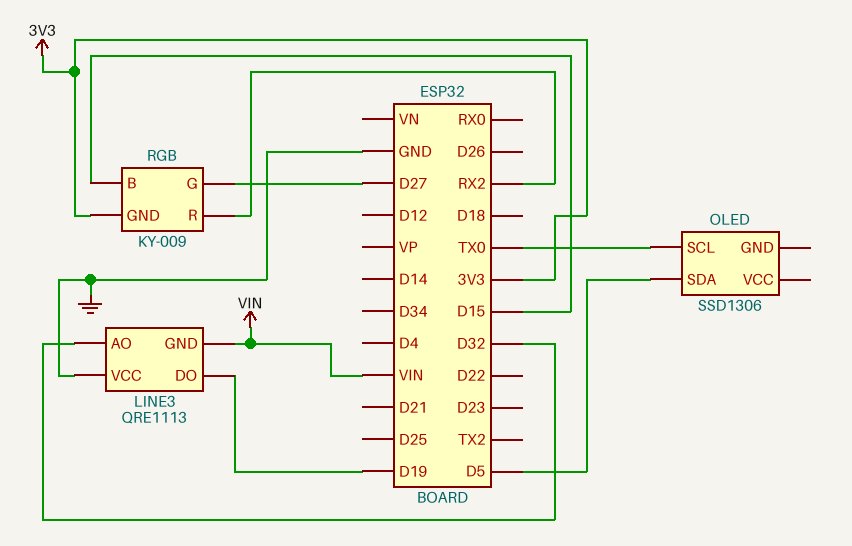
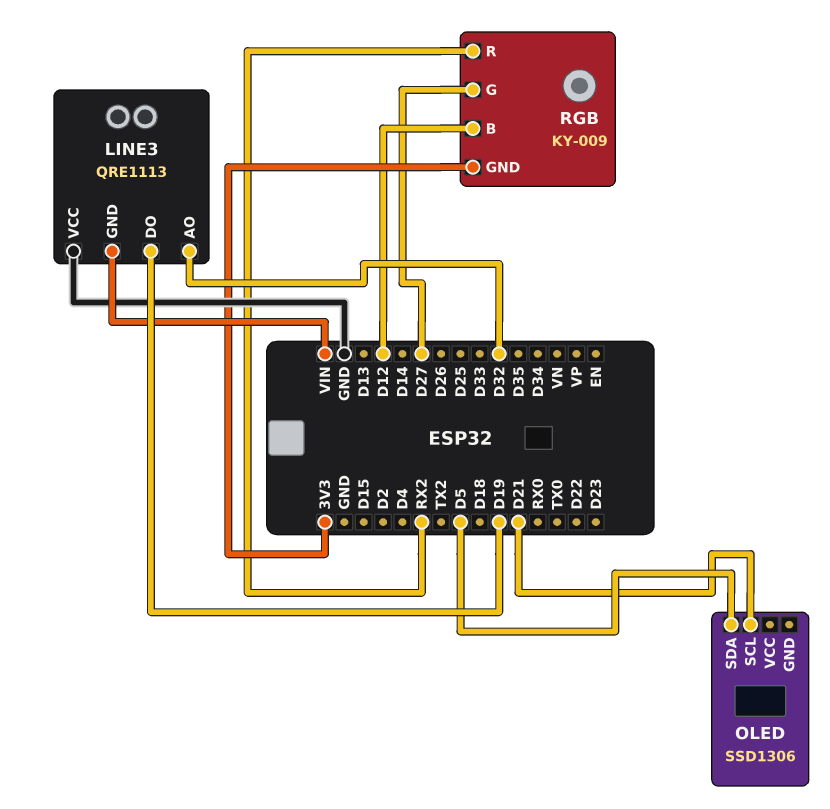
OLED pin SCL: TX0 -> D21
RGB pin B: D15 -> D12

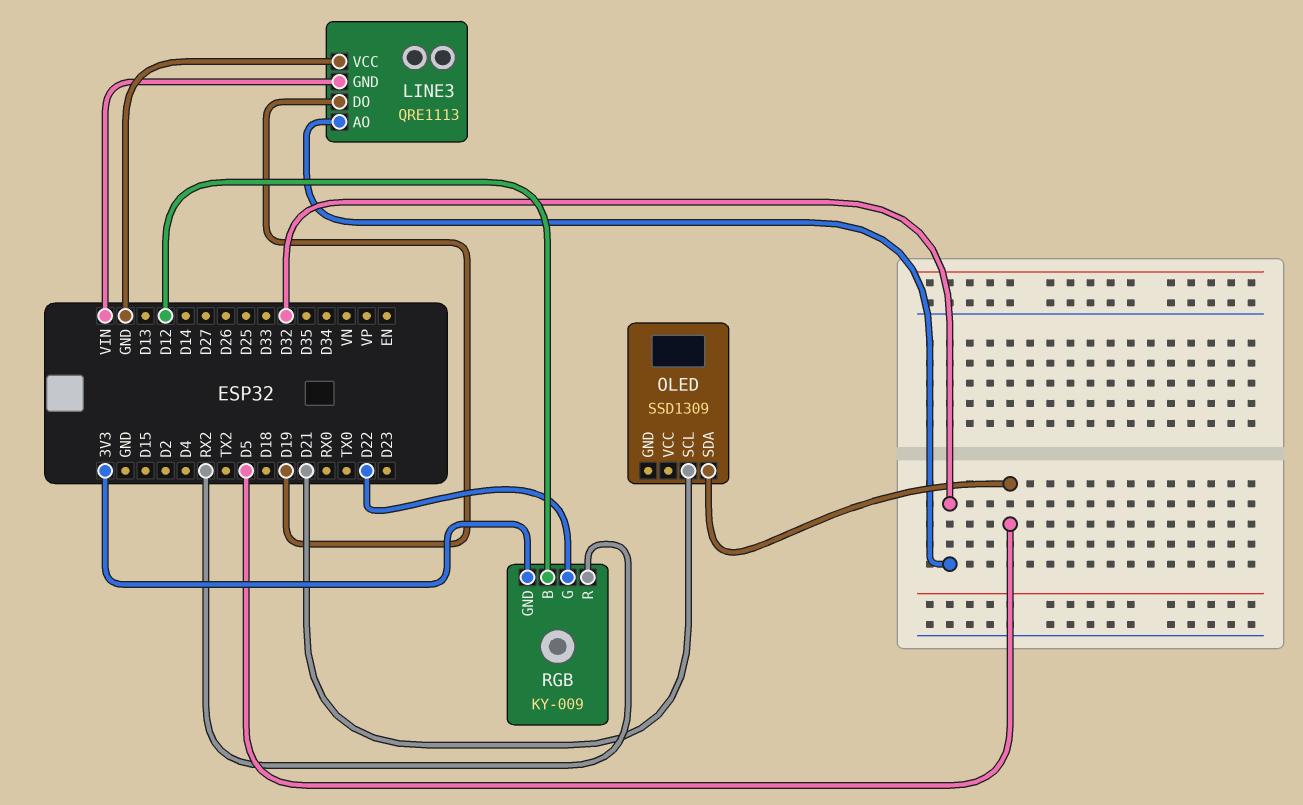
OLED: SSD1306 -> SSD1309
RGB pin G: D27 -> D22

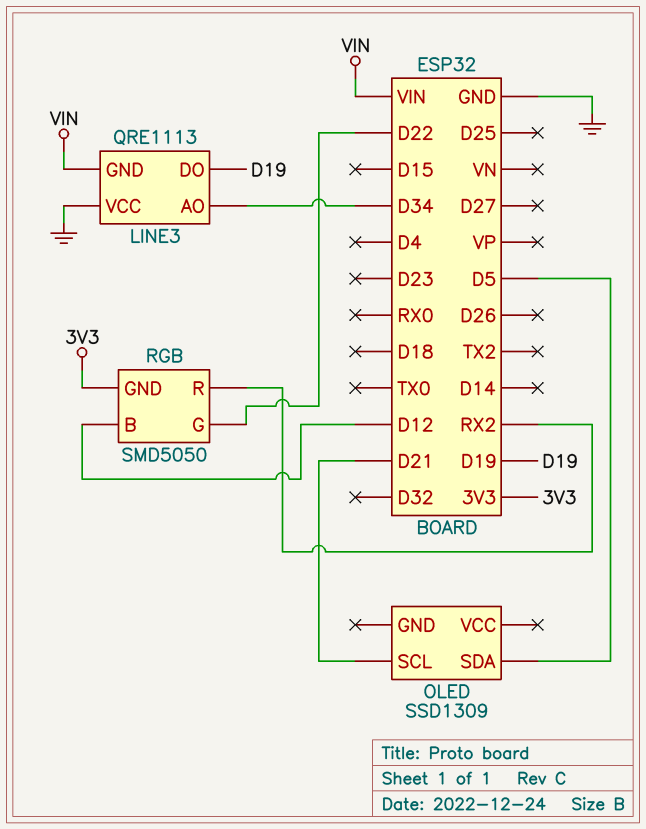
LINE3 pin AO: D32 -> D34
RGB: KY-009 -> SMD5050

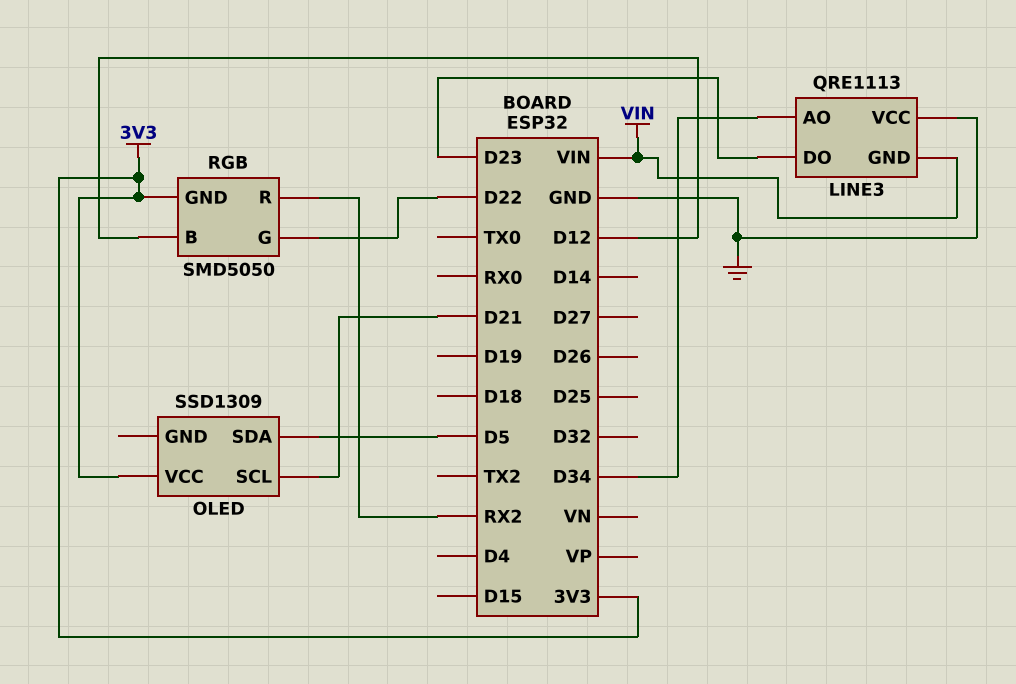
LINE3 pin DO: D19 -> D23
OLED pin VCC: none -> 3V3

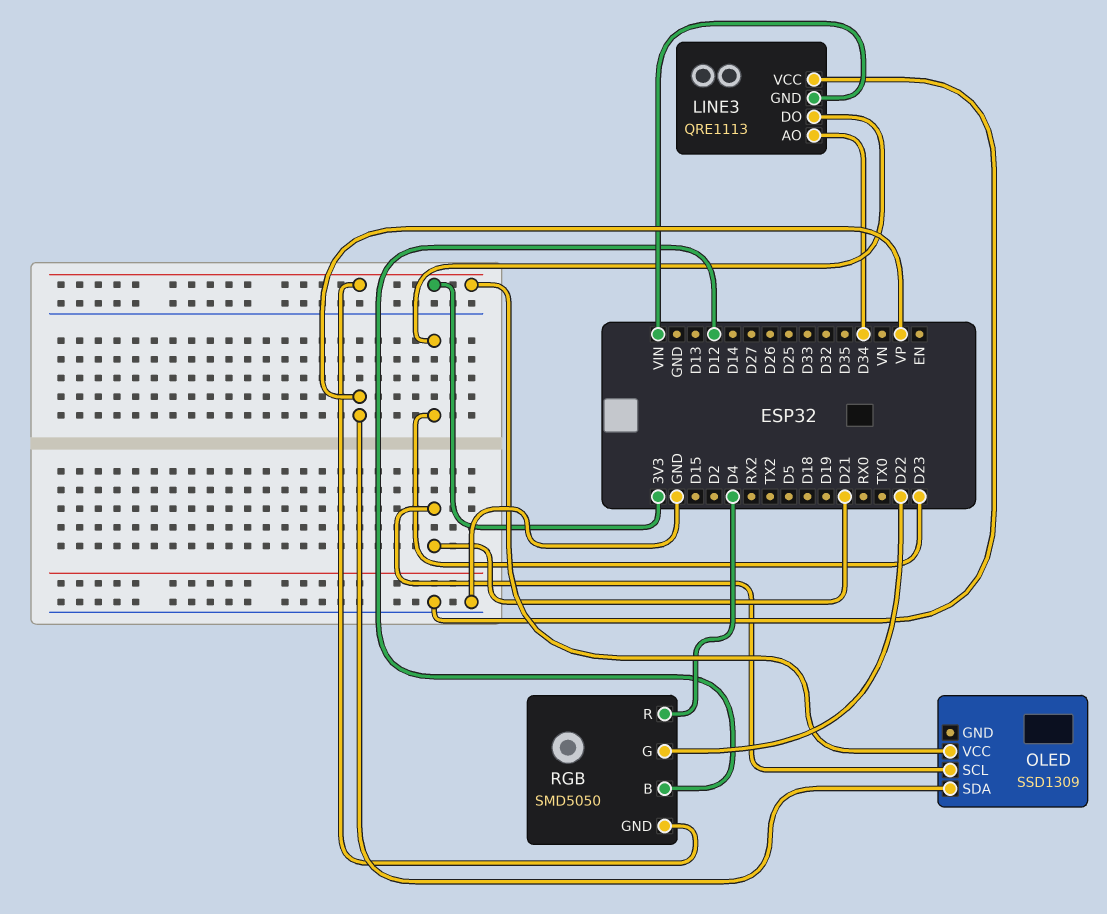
OLED pin SDA: D5 -> VP
RGB pin R: RX2 -> D4

